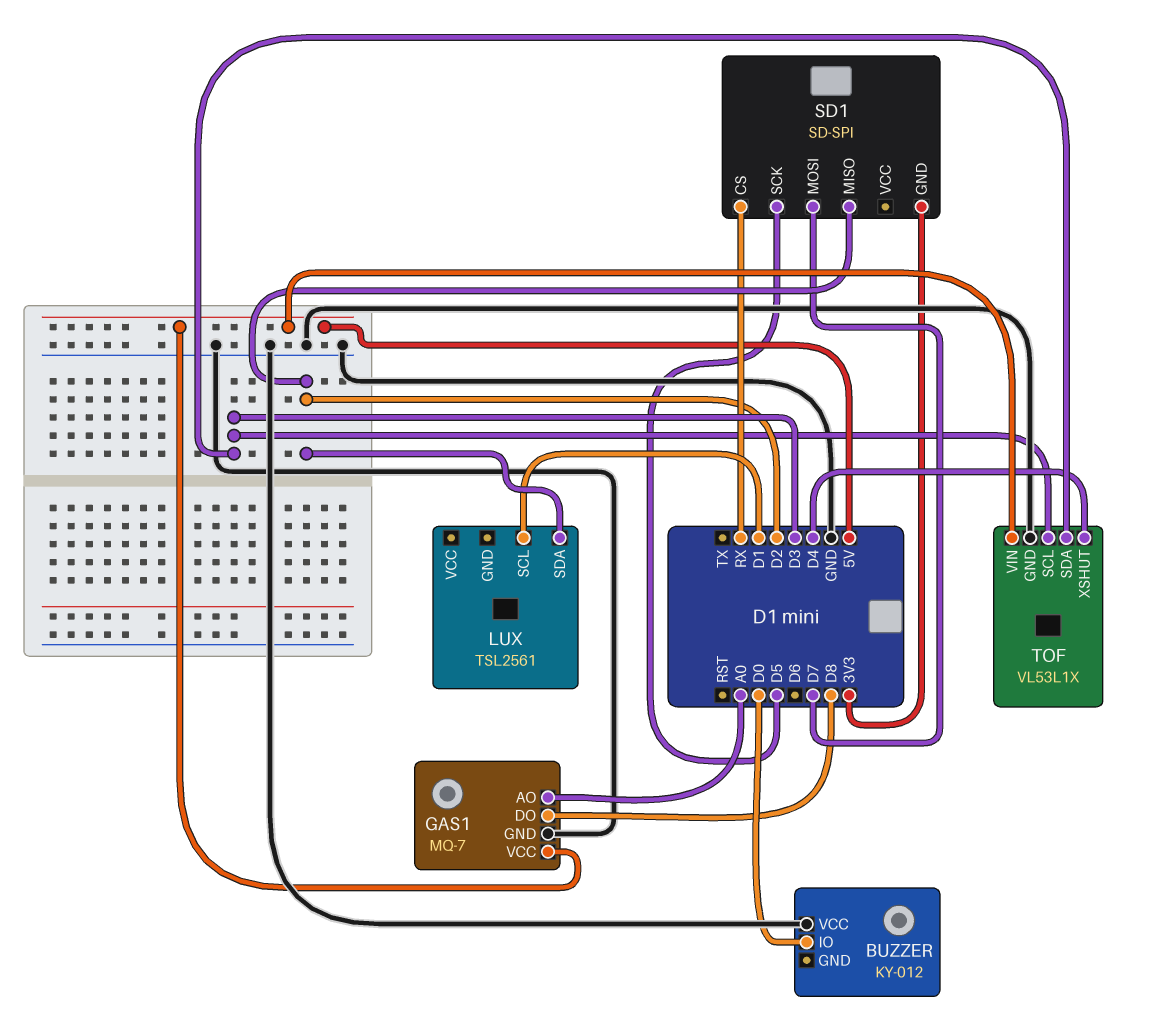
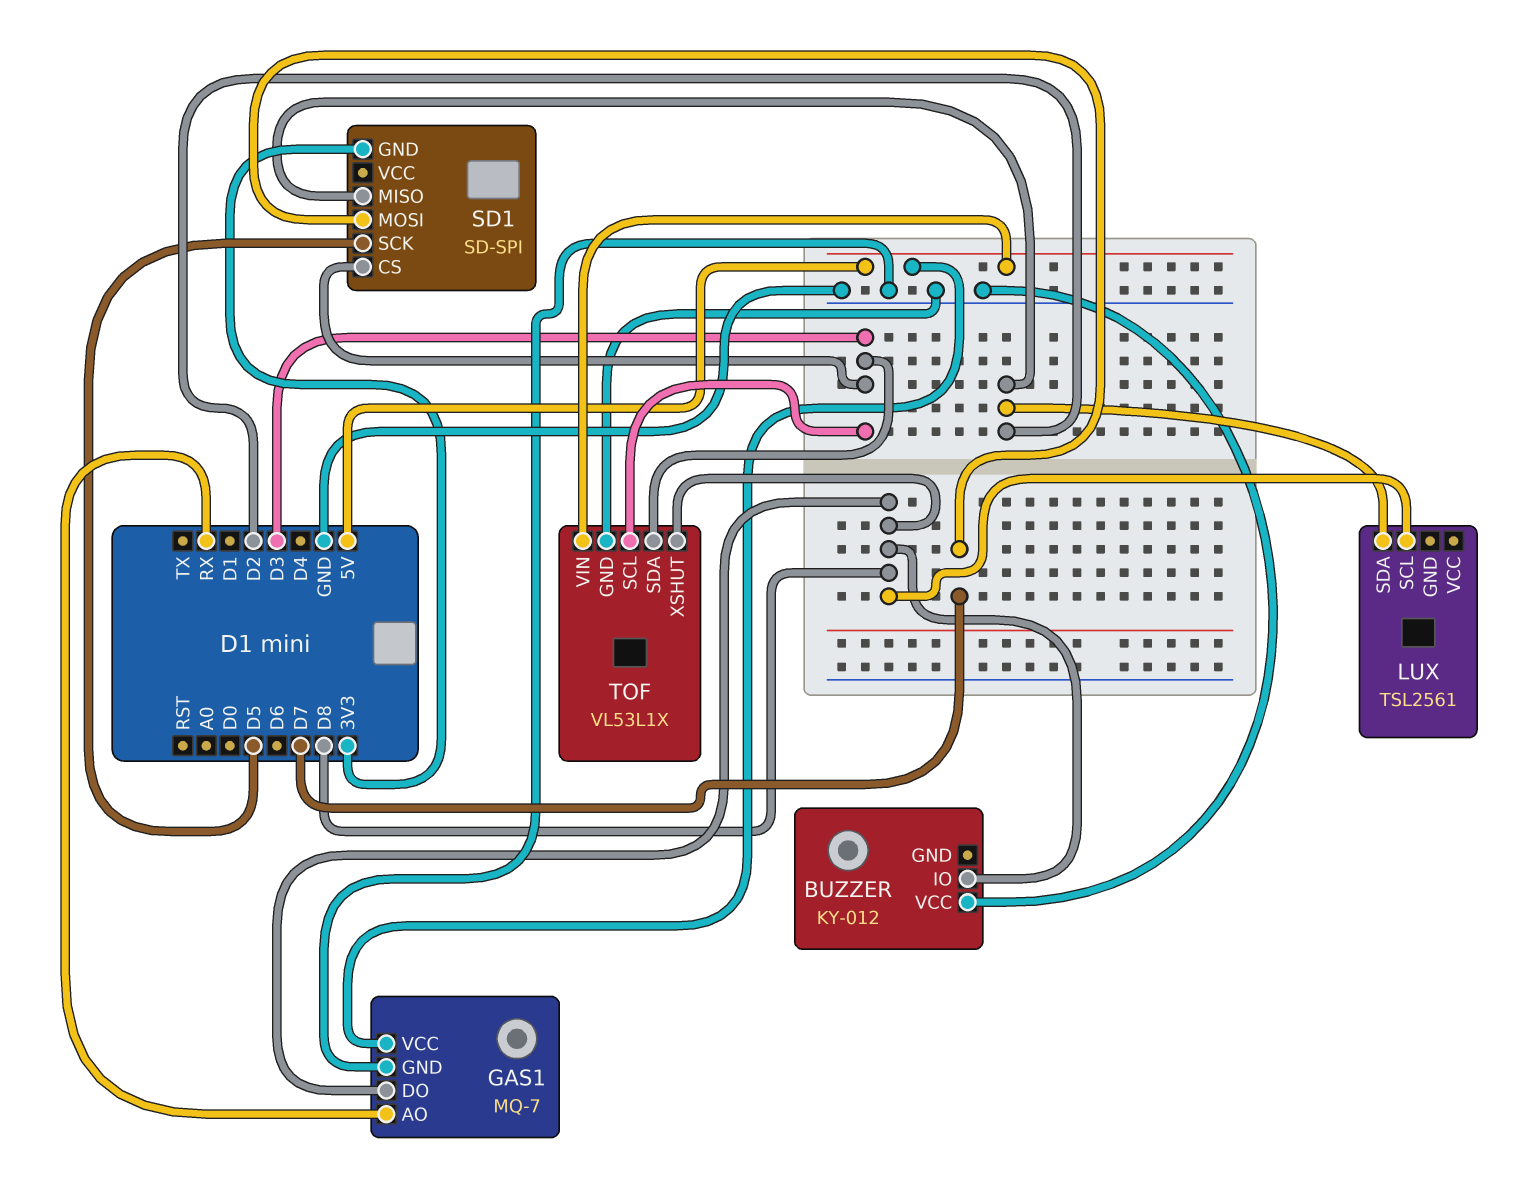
BUZZER pin IO: D0 -> D8
GAS1 pin AO: A0 -> RX
LUX pin SCL: D1 -> D8
SD1 pin CS: RX -> D3
TOF pin XSHUT: D4 -> D8

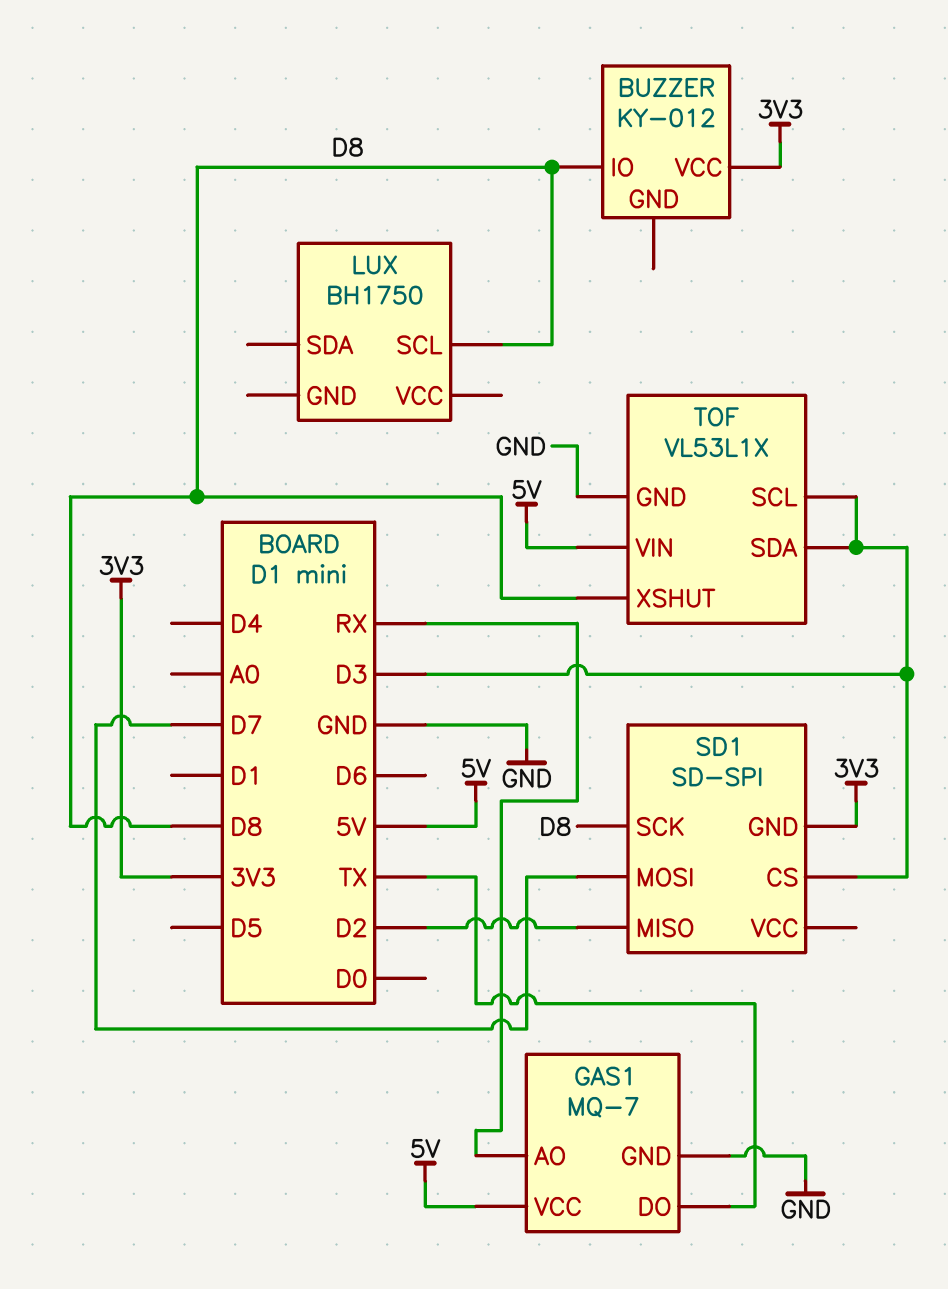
BUZZER pin VCC: GND -> 3V3
GAS1 pin DO: D8 -> TX
LUX: TSL2561 -> BH1750
LUX pin SDA: D2 -> none
SD1 pin SCK: D5 -> D8

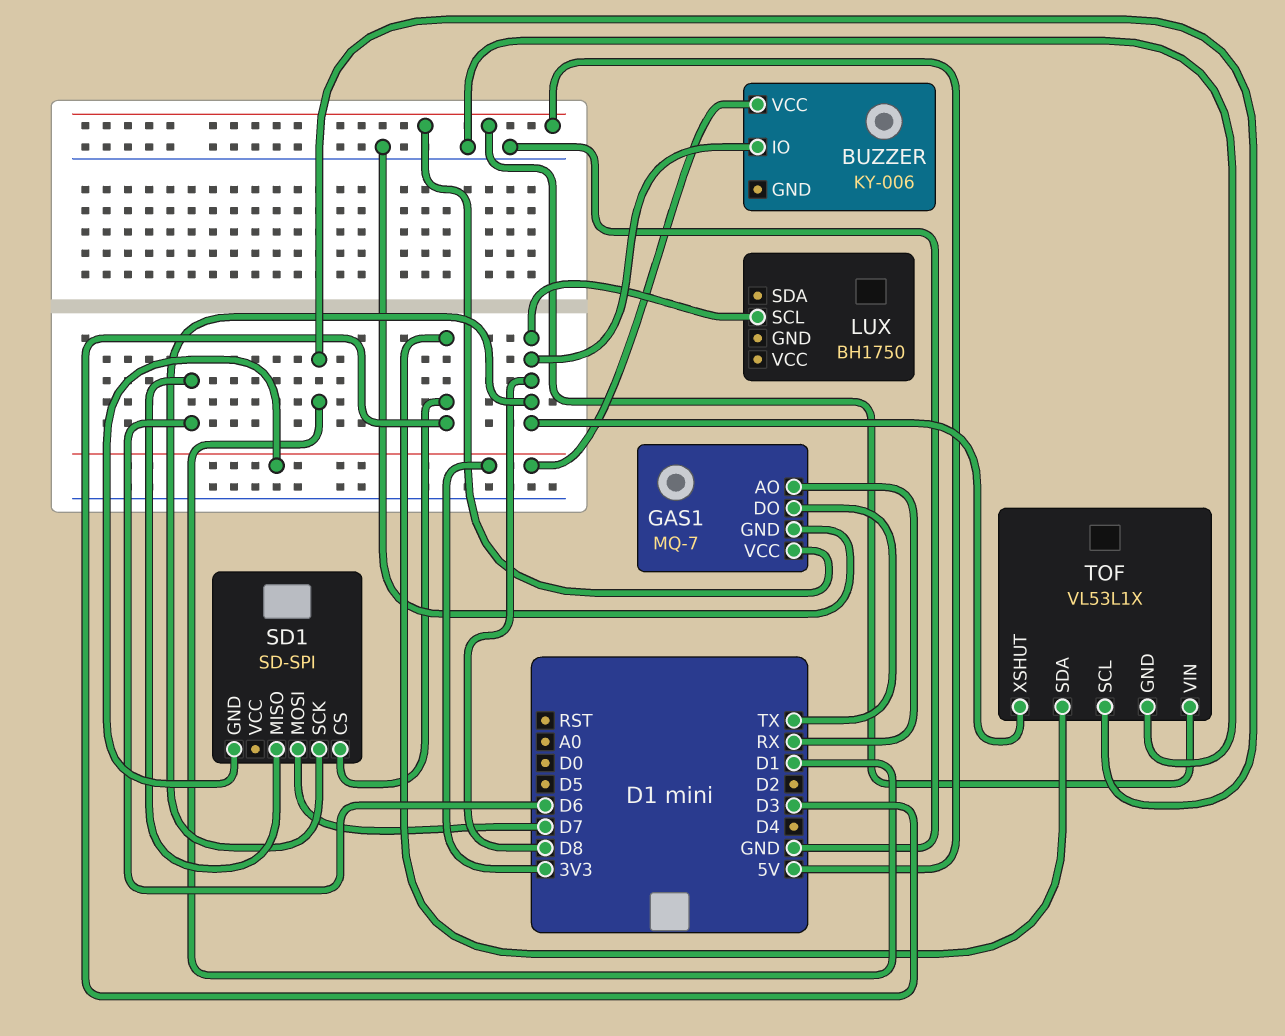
BUZZER: KY-012 -> KY-006
SD1 pin MISO: D2 -> D6
TOF pin SCL: D3 -> D1

